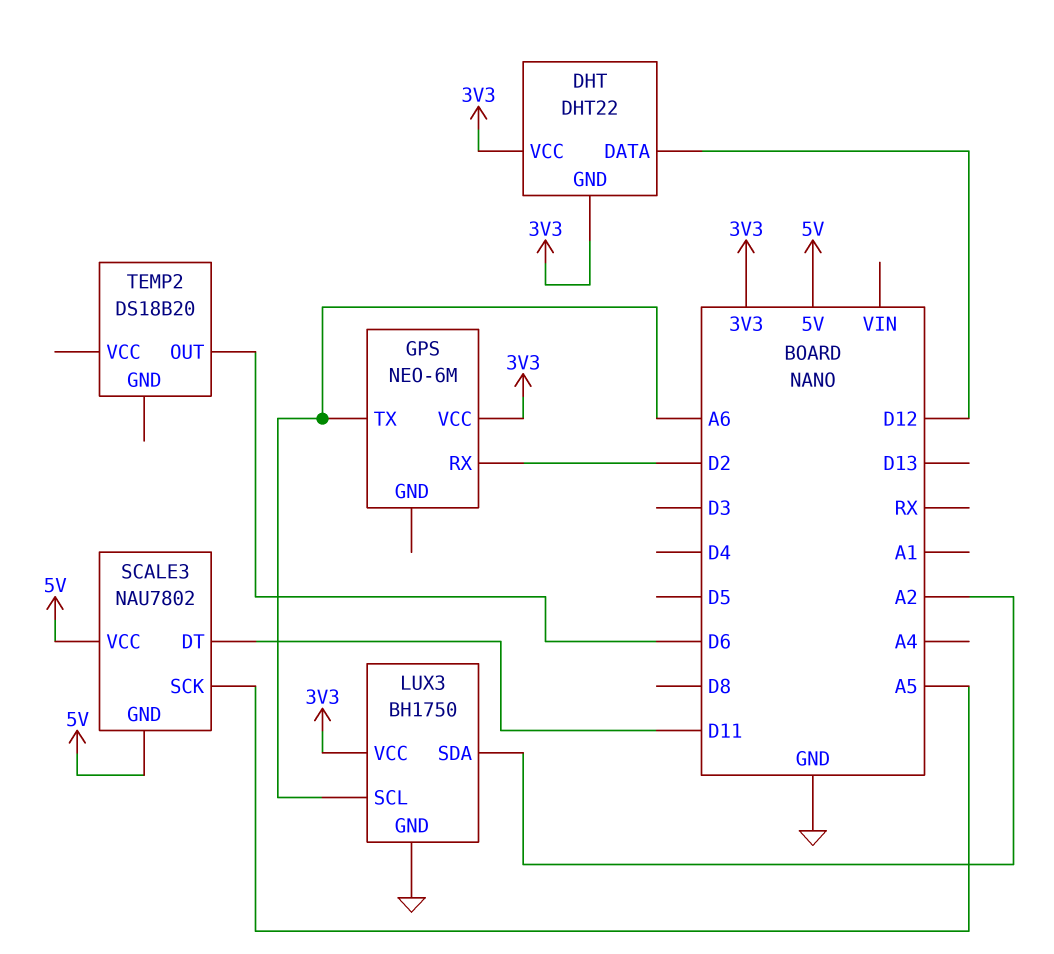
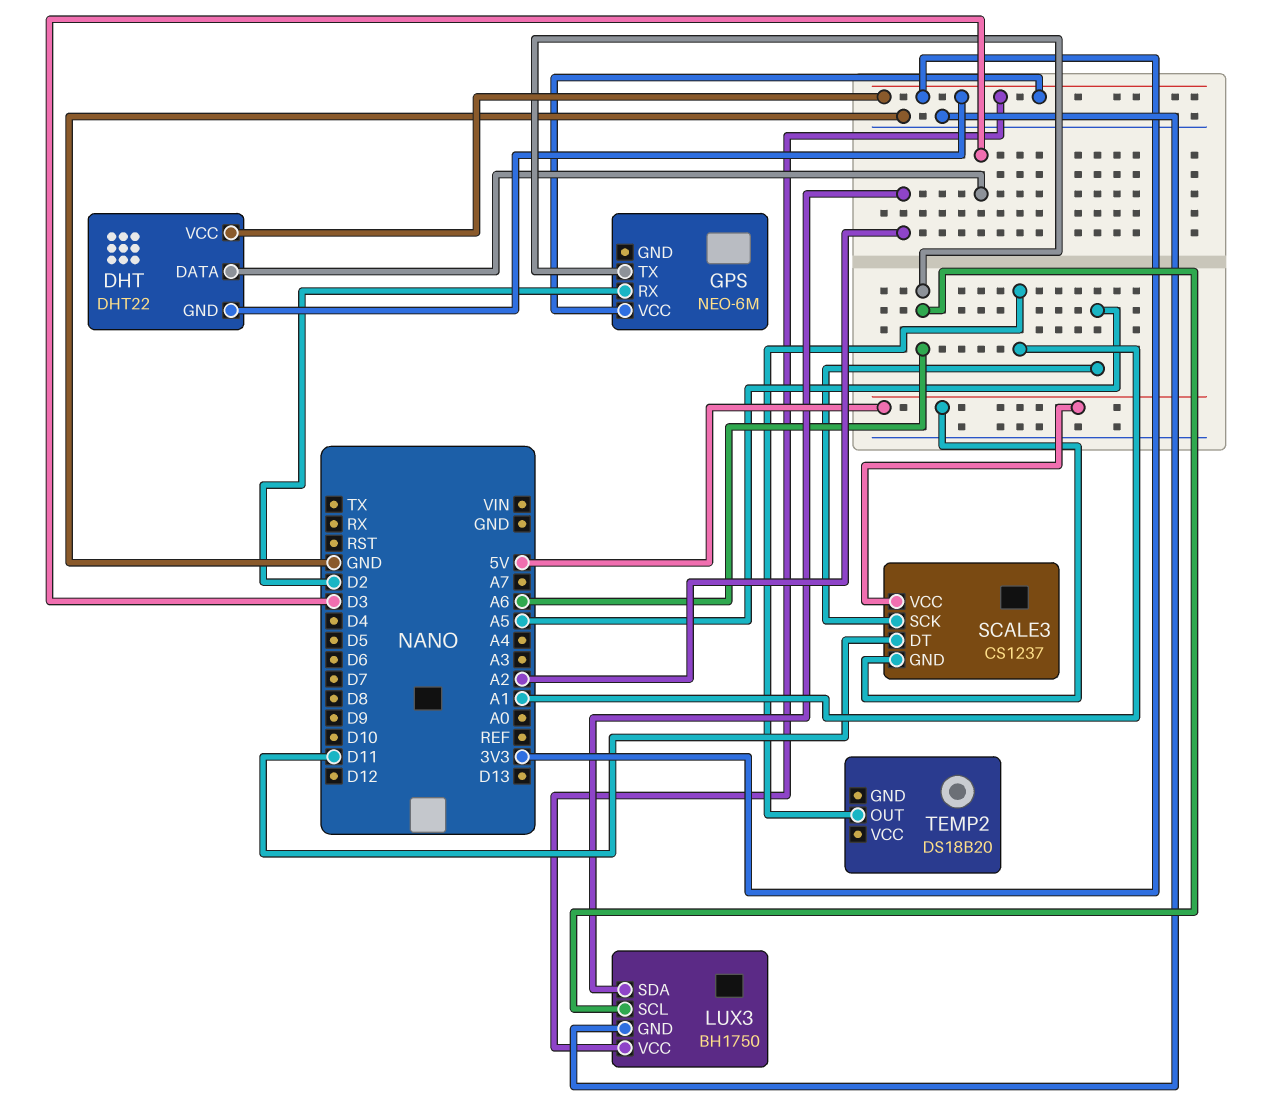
DHT pin DATA: D12 -> D3
SCALE3: NAU7802 -> CS1237
TEMP2 pin OUT: D6 -> A1

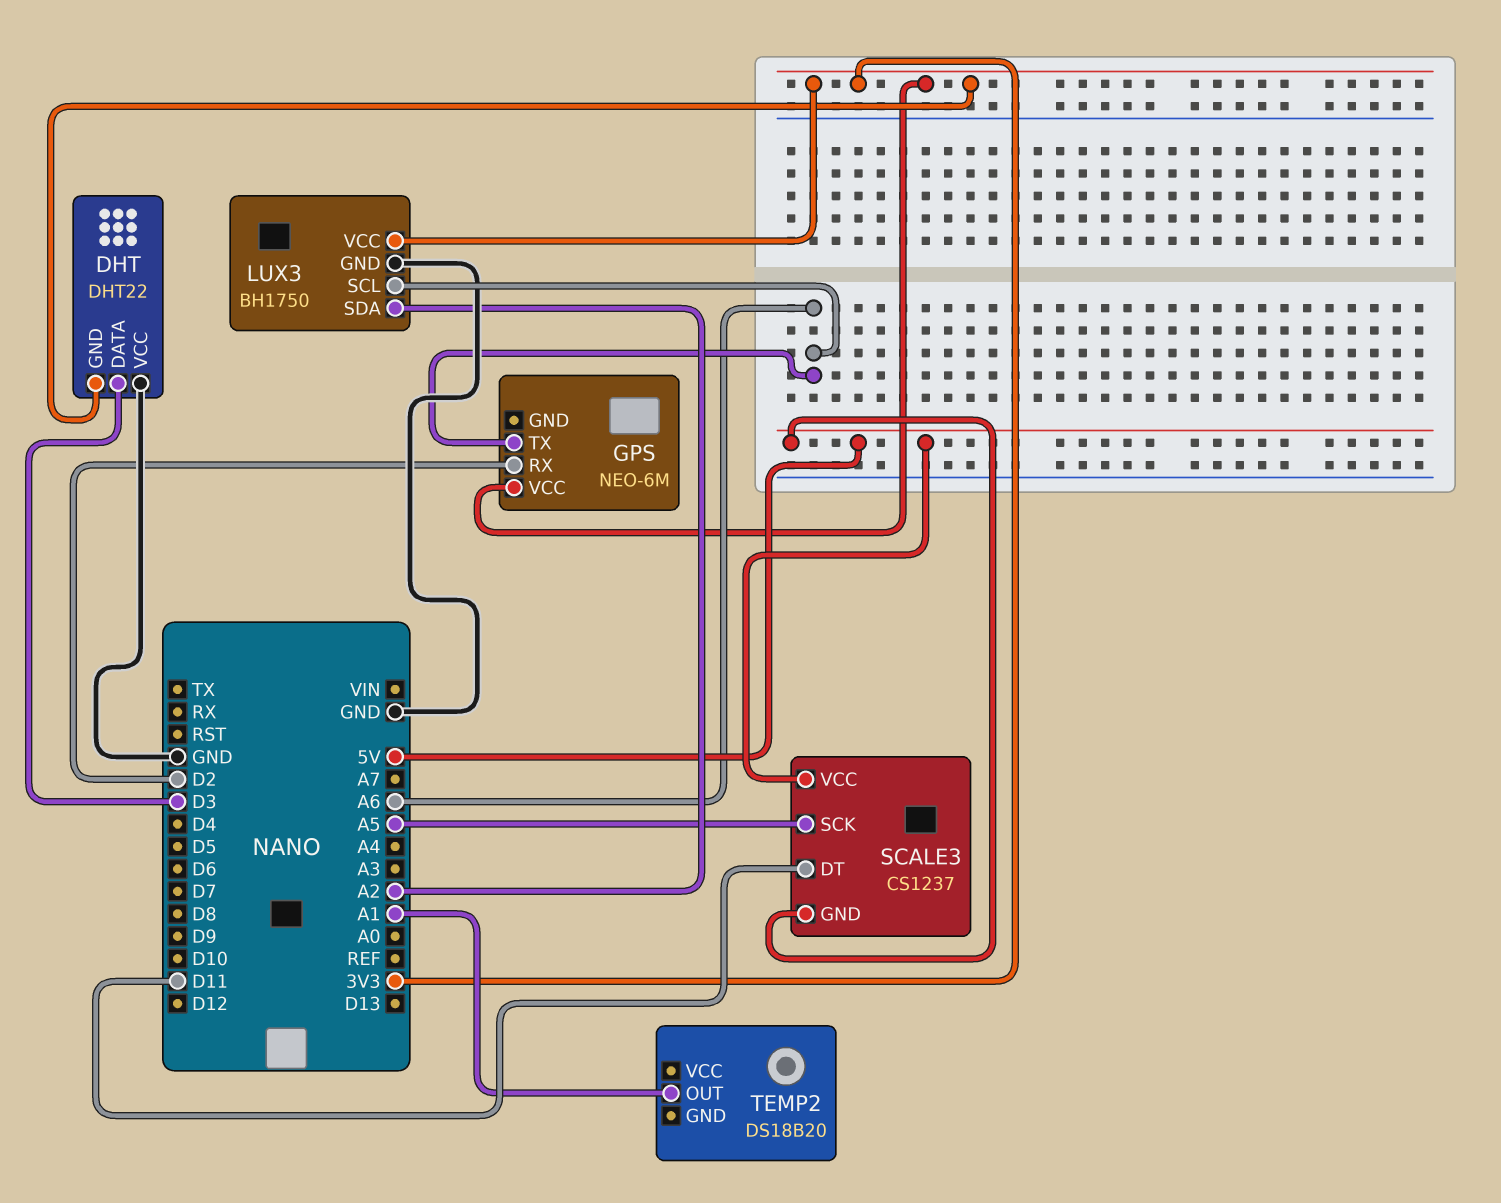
DHT pin VCC: 3V3 -> GND

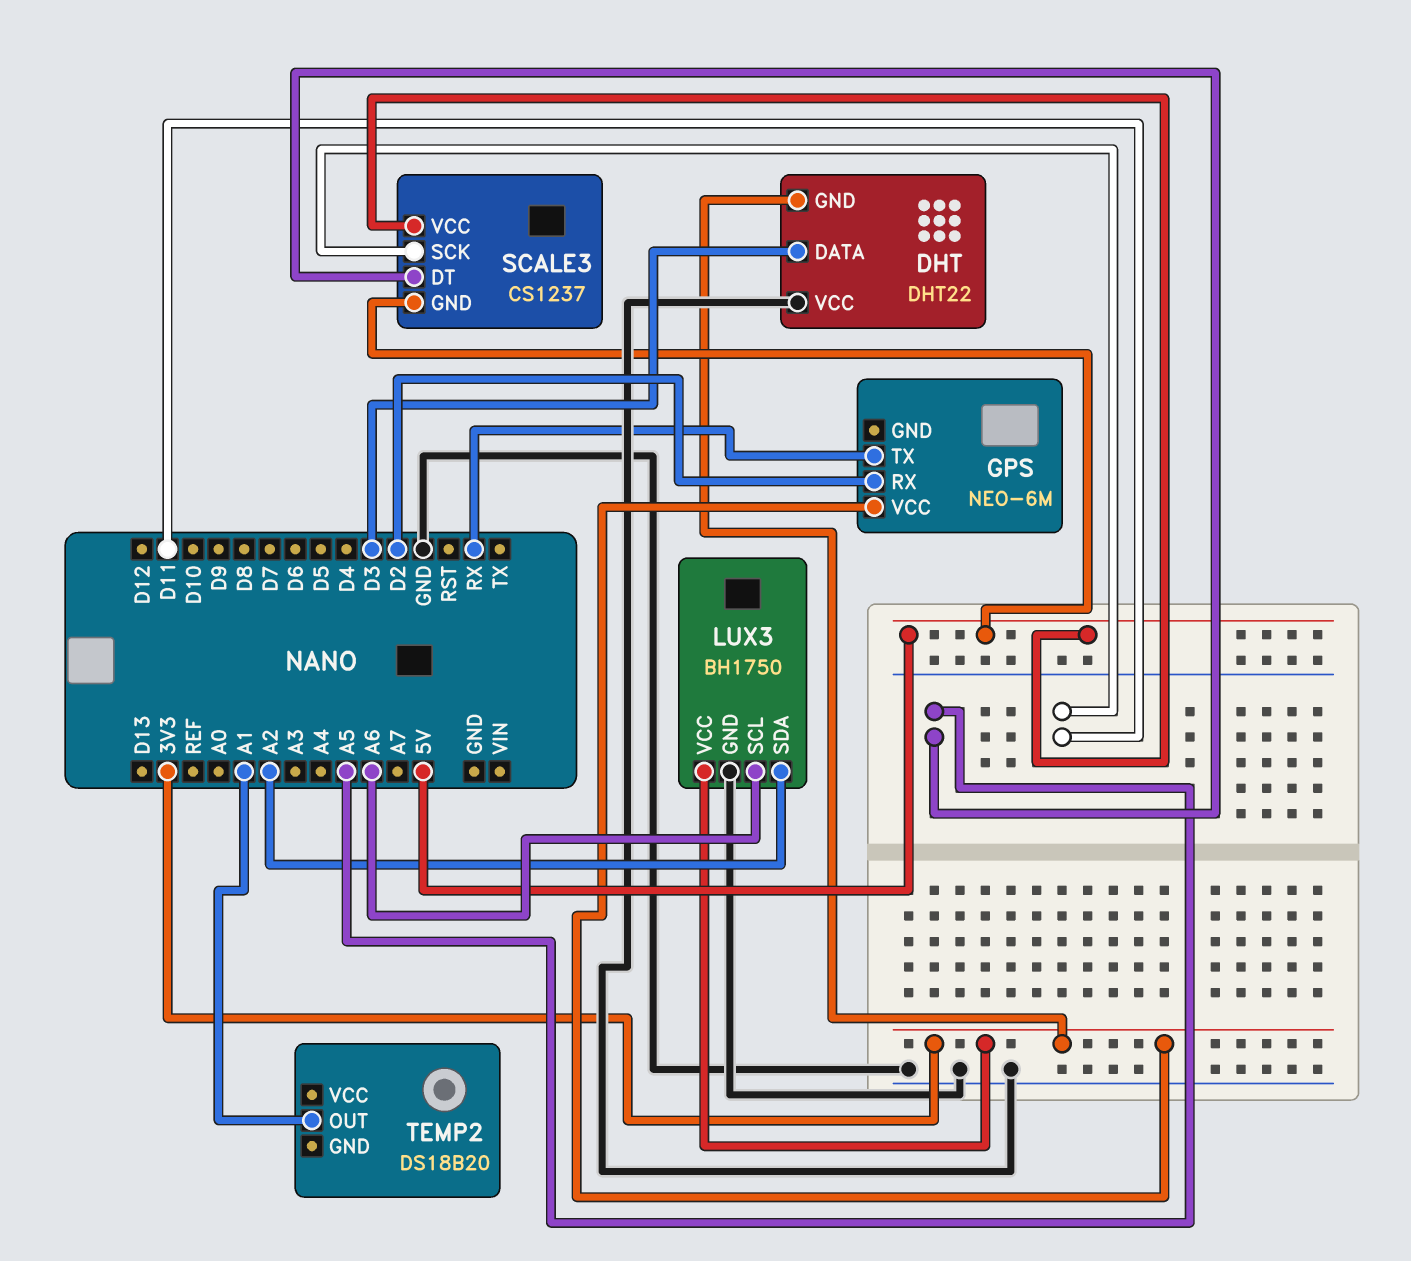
GPS pin TX: A6 -> RX
SCALE3 pin DT: D11 -> A5
SCALE3 pin SCK: A5 -> D11

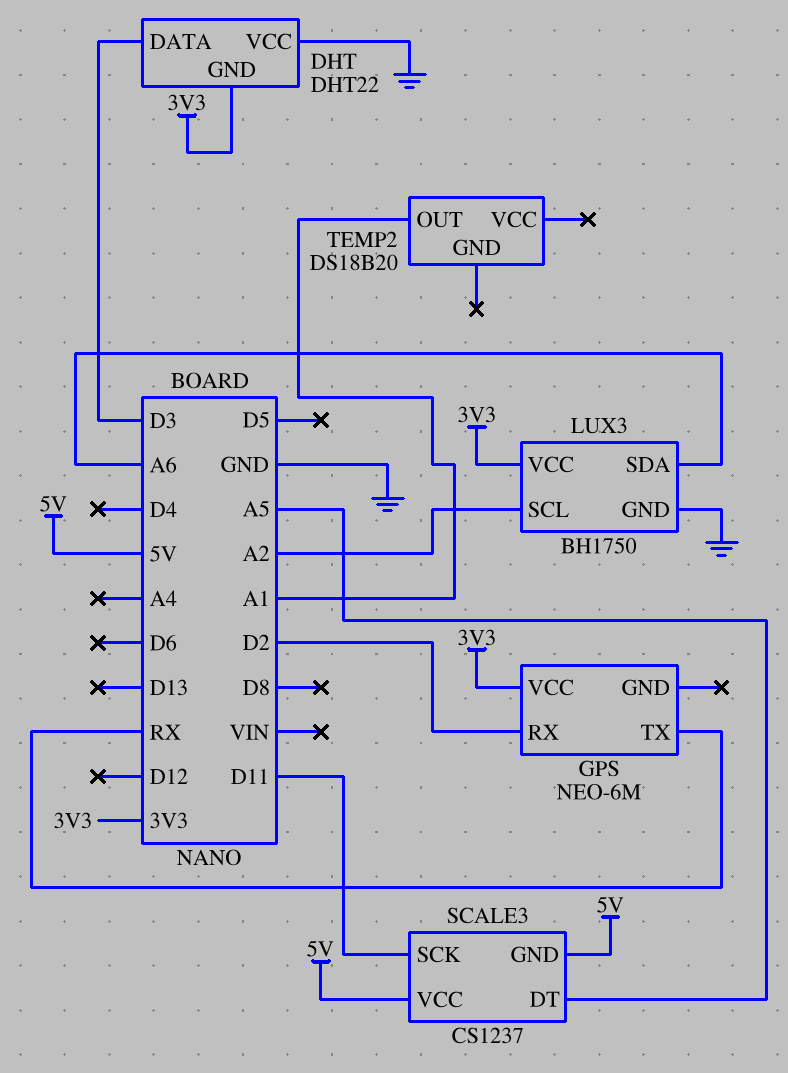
LUX3 pin SCL: A6 -> A2
LUX3 pin SDA: A2 -> A6

